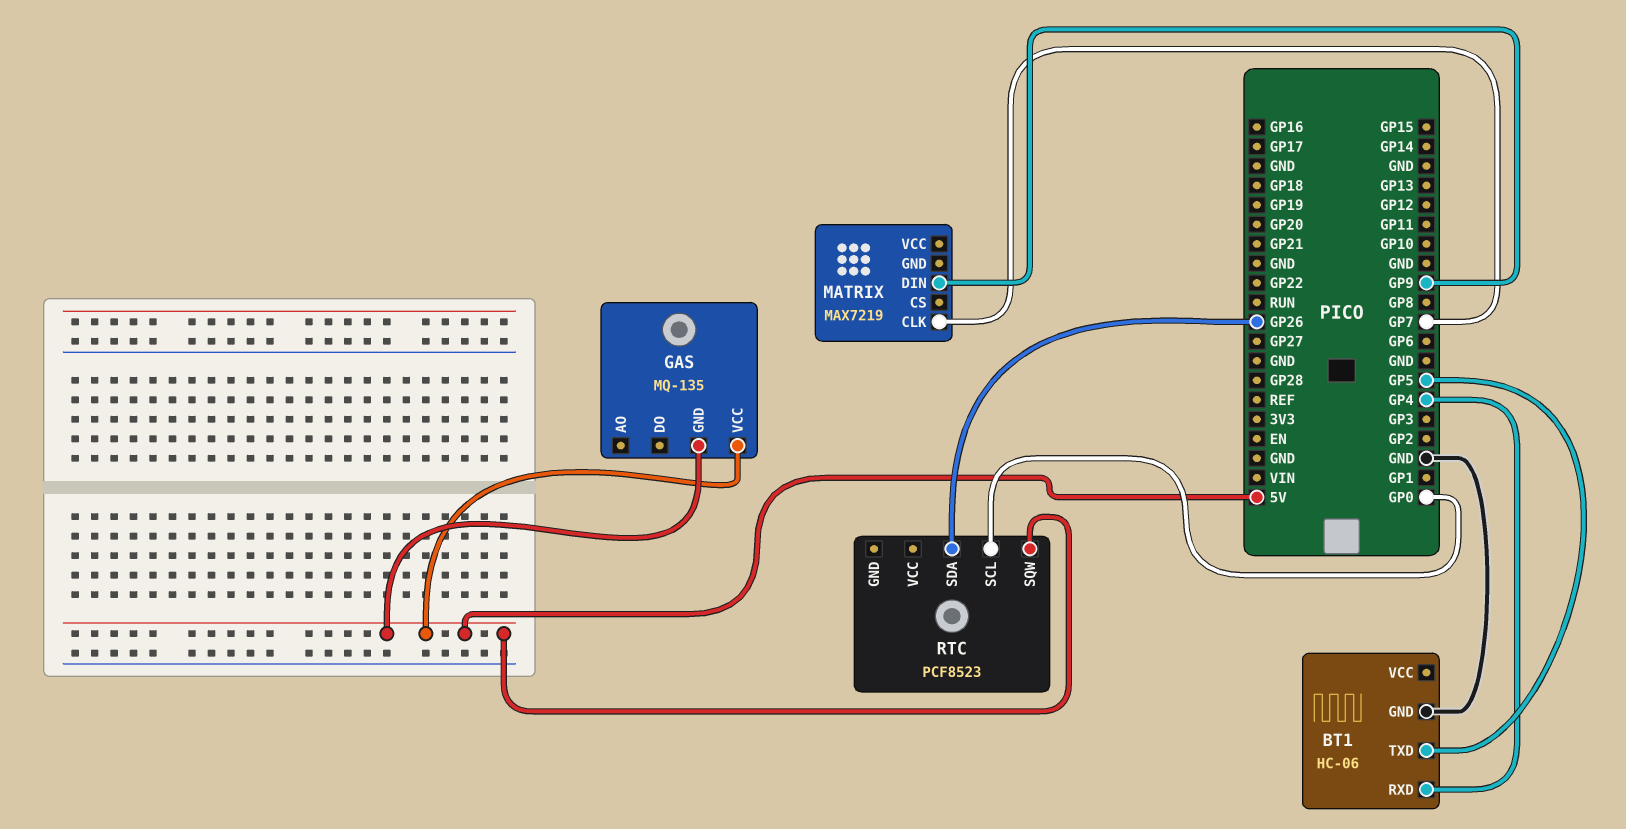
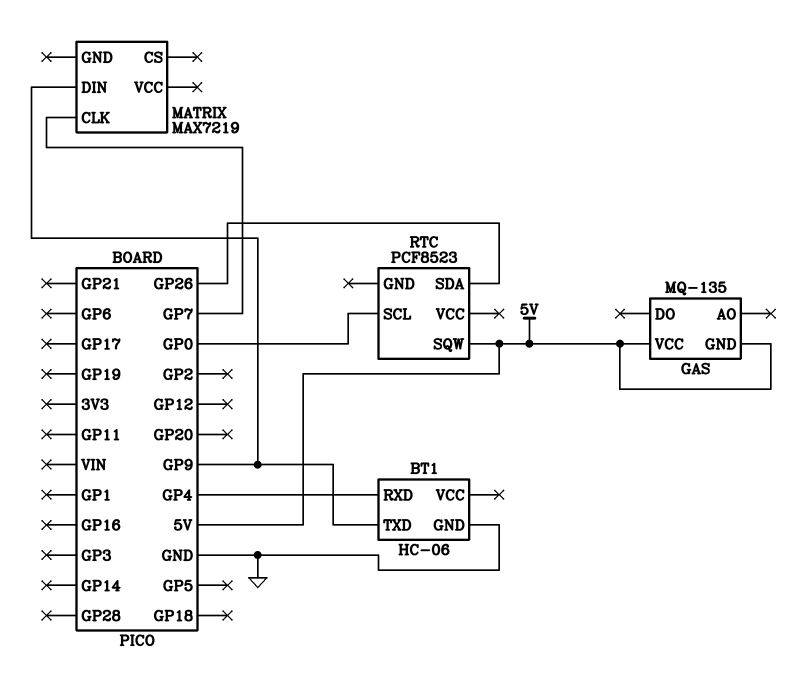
BT1 pin TXD: GP5 -> GP9

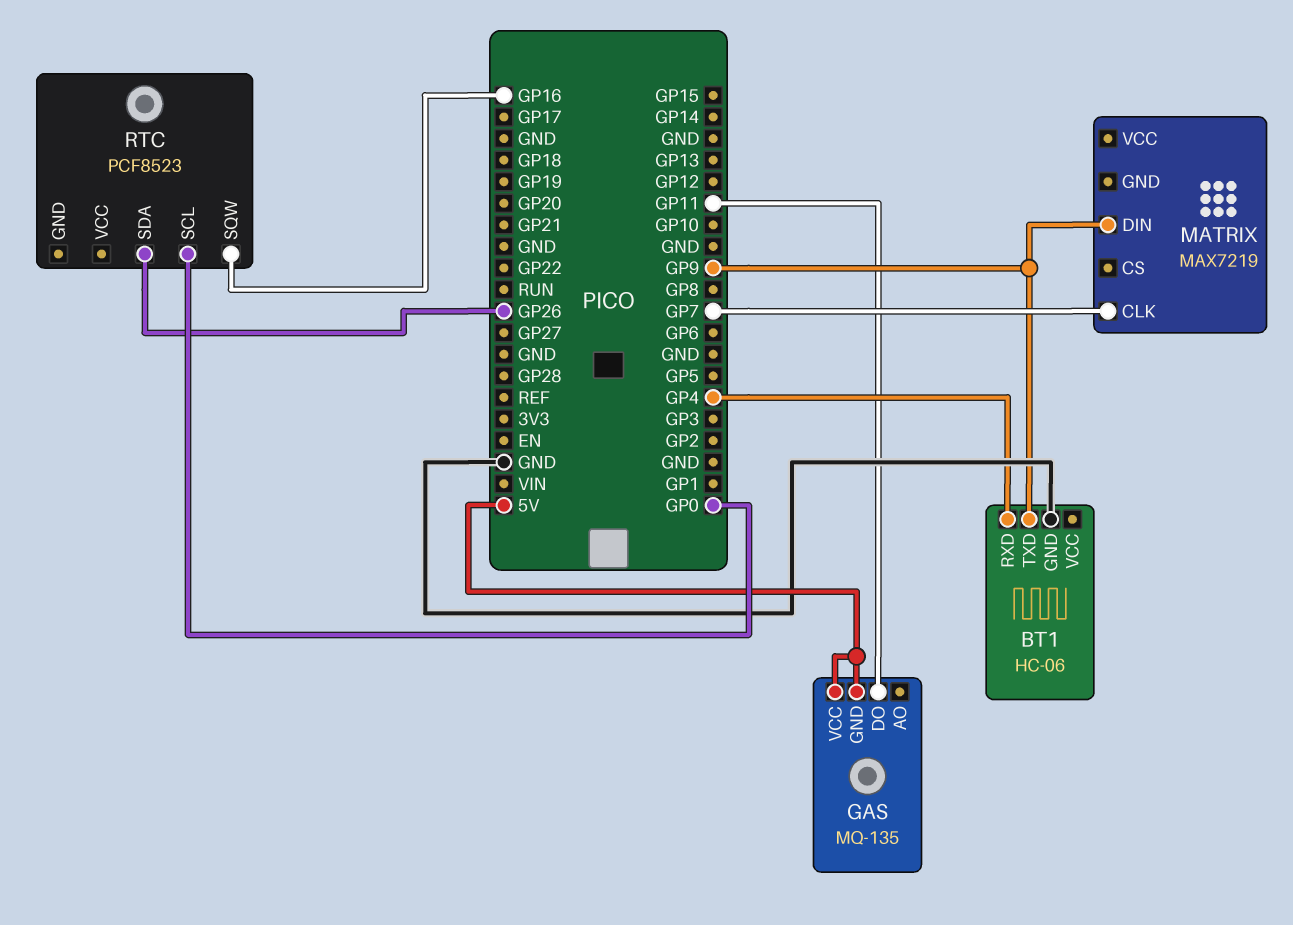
GAS pin DO: none -> GP11
RTC pin SQW: 5V -> GP16

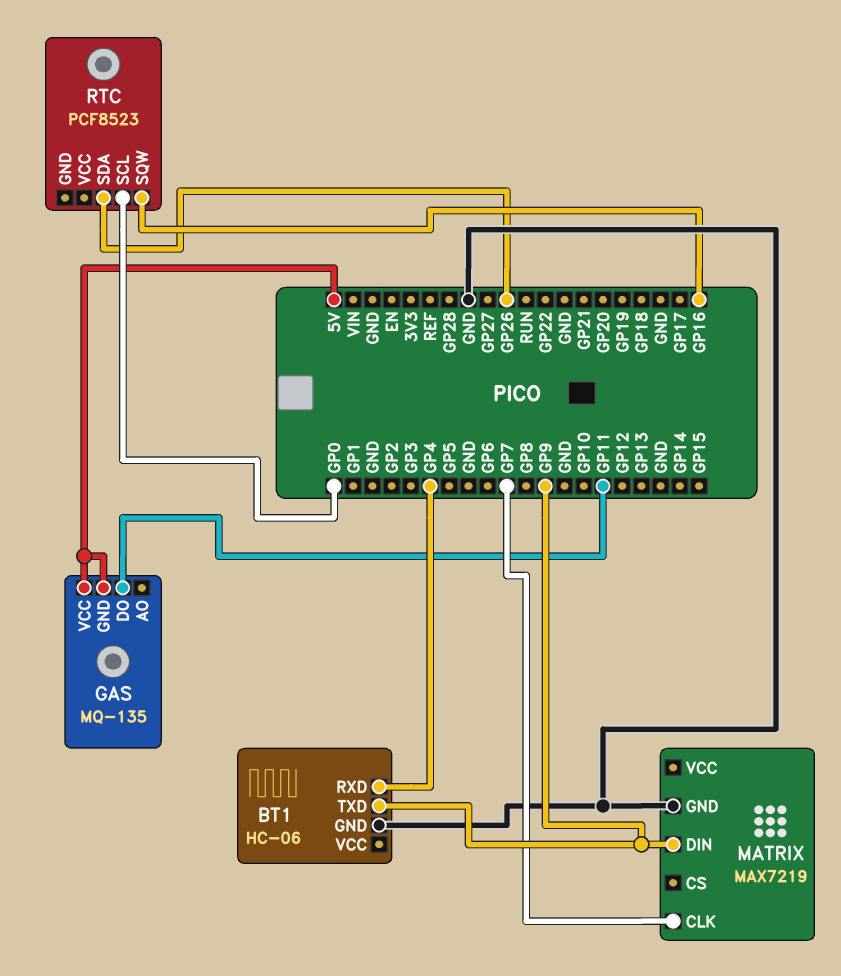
MATRIX pin GND: none -> GND

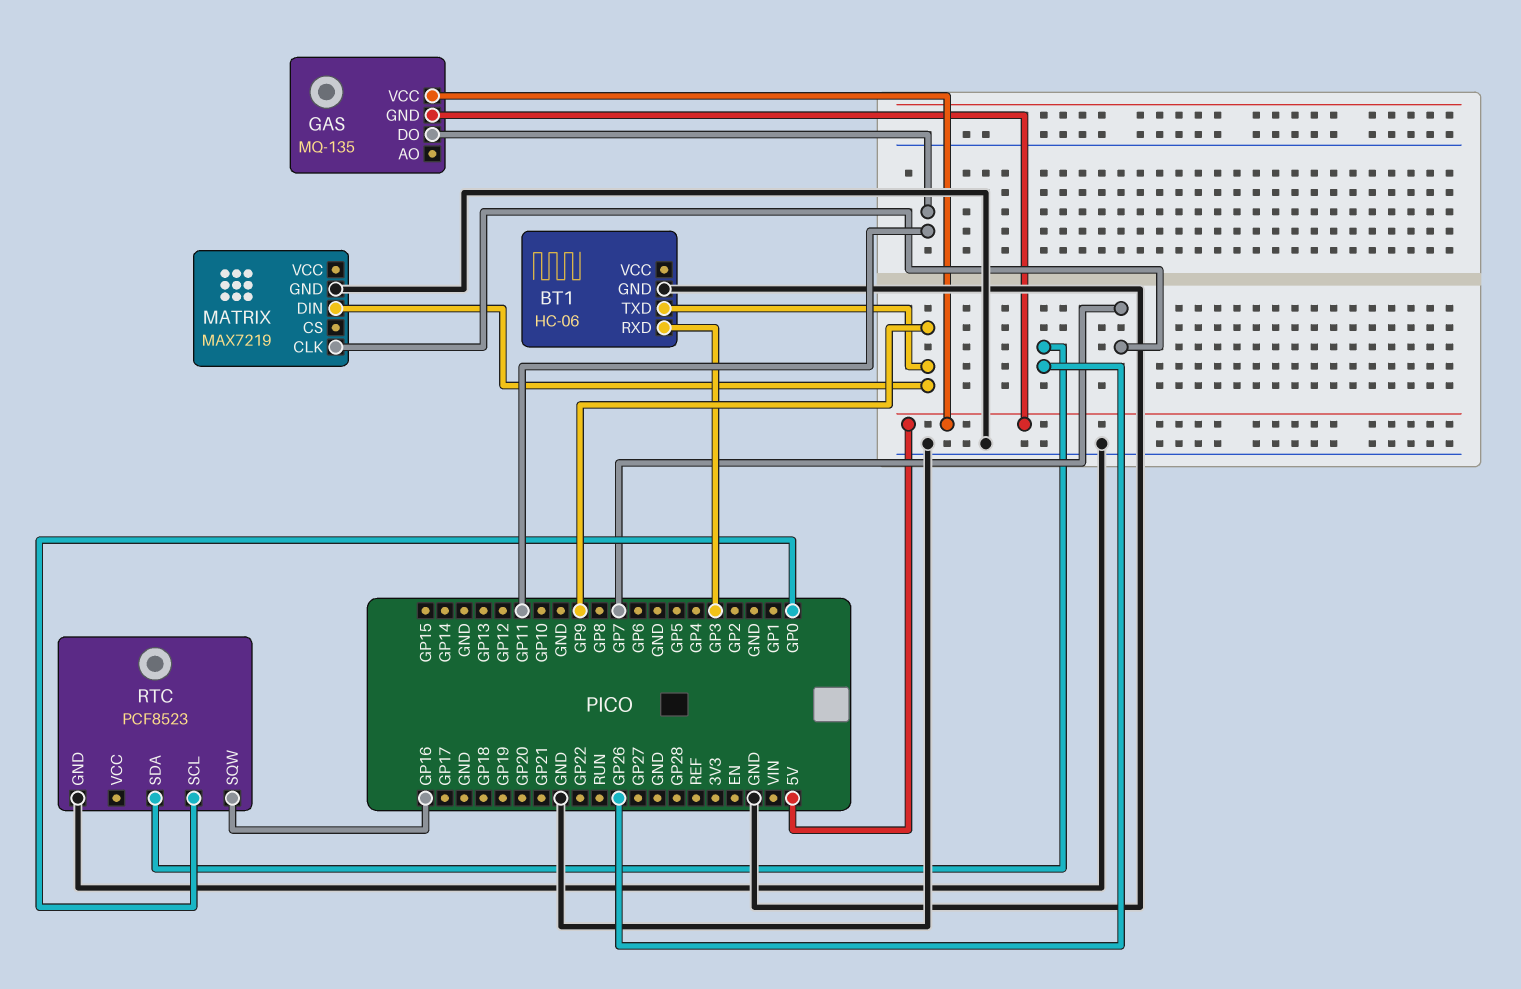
BT1 pin RXD: GP4 -> GP3
RTC pin GND: none -> GND

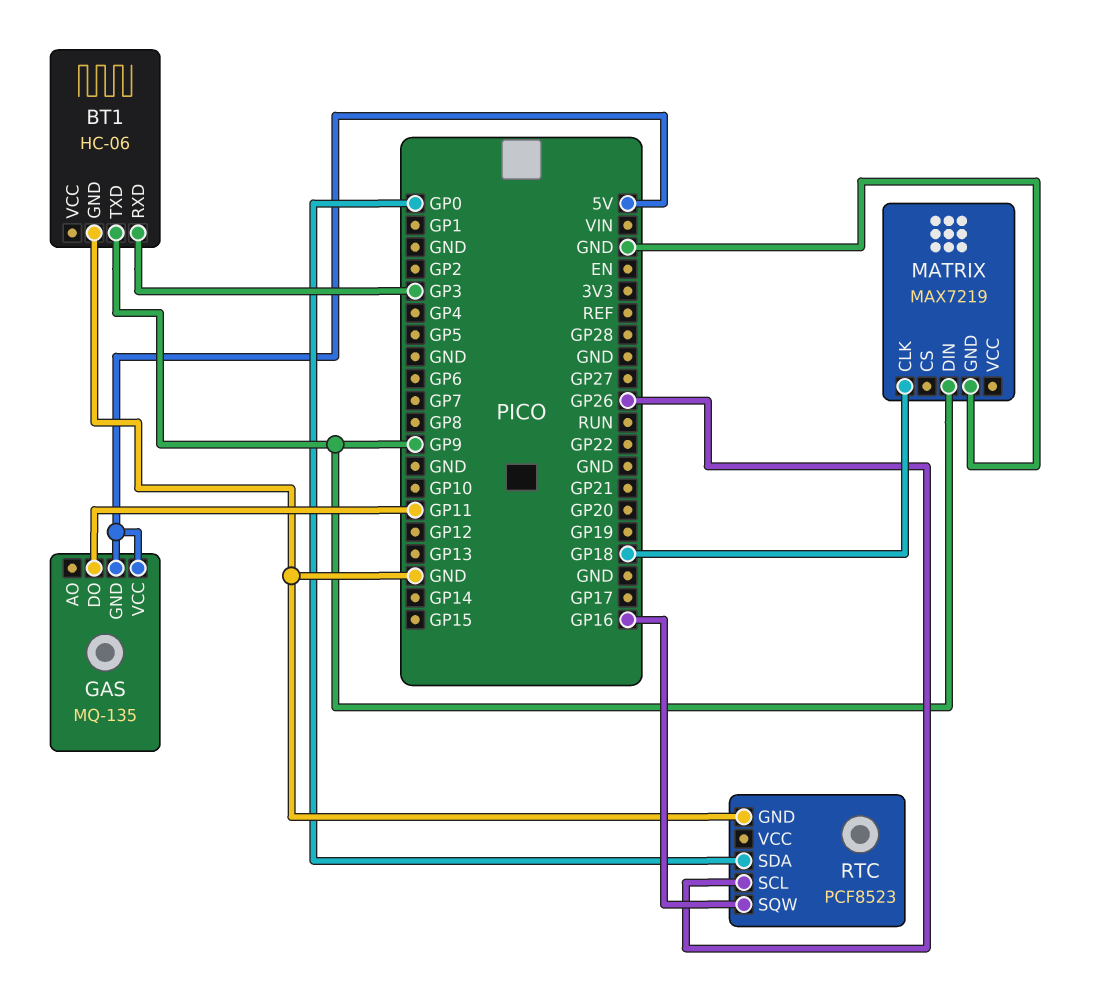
MATRIX pin CLK: GP7 -> GP18
RTC pin SCL: GP0 -> GP26
RTC pin SDA: GP26 -> GP0

